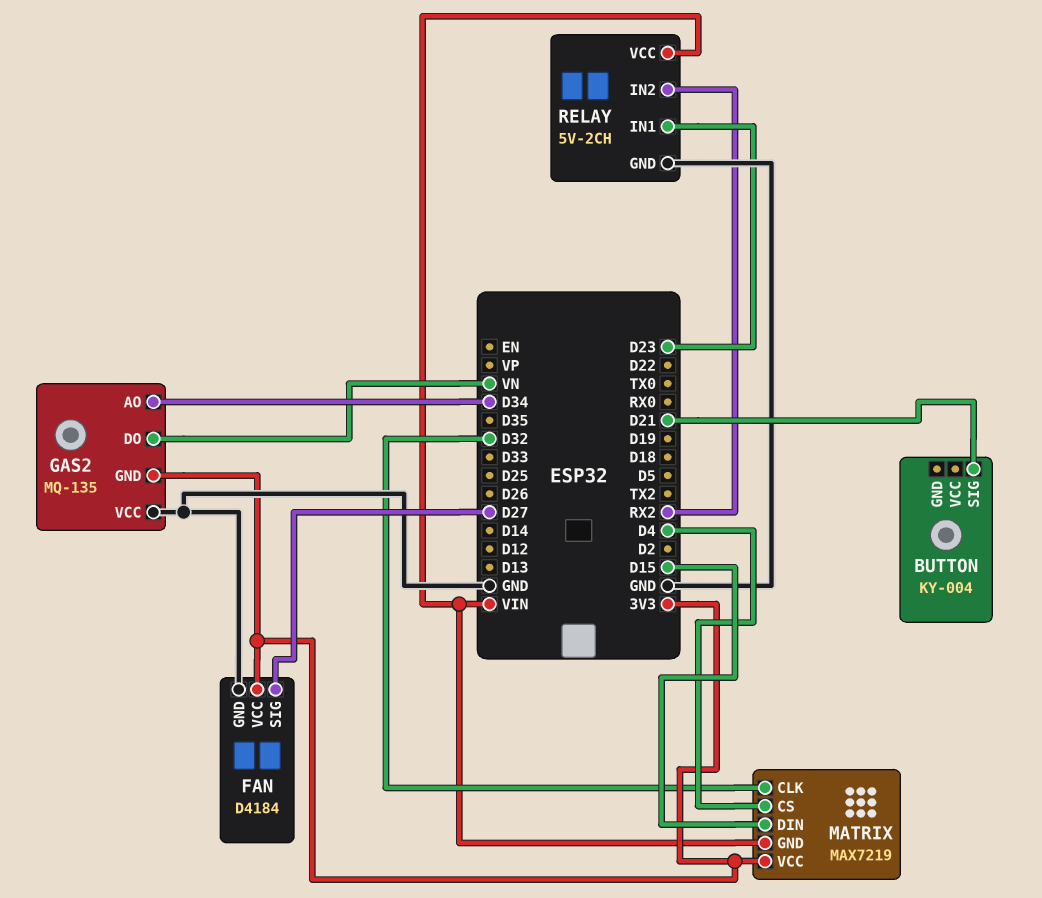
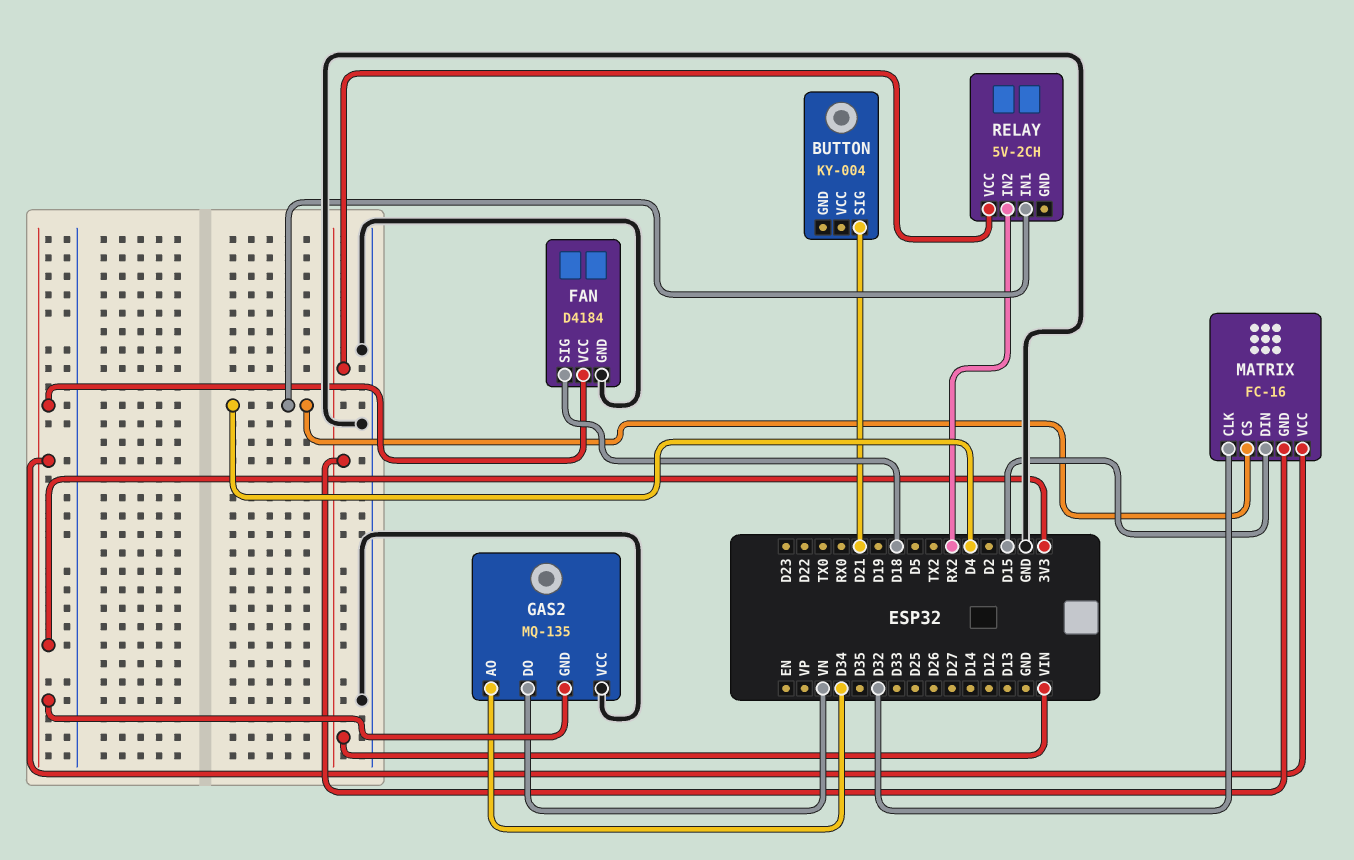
FAN pin SIG: D27 -> D18
MATRIX: MAX7219 -> FC-16
RELAY pin GND: GND -> none
RELAY pin IN1: D23 -> D4

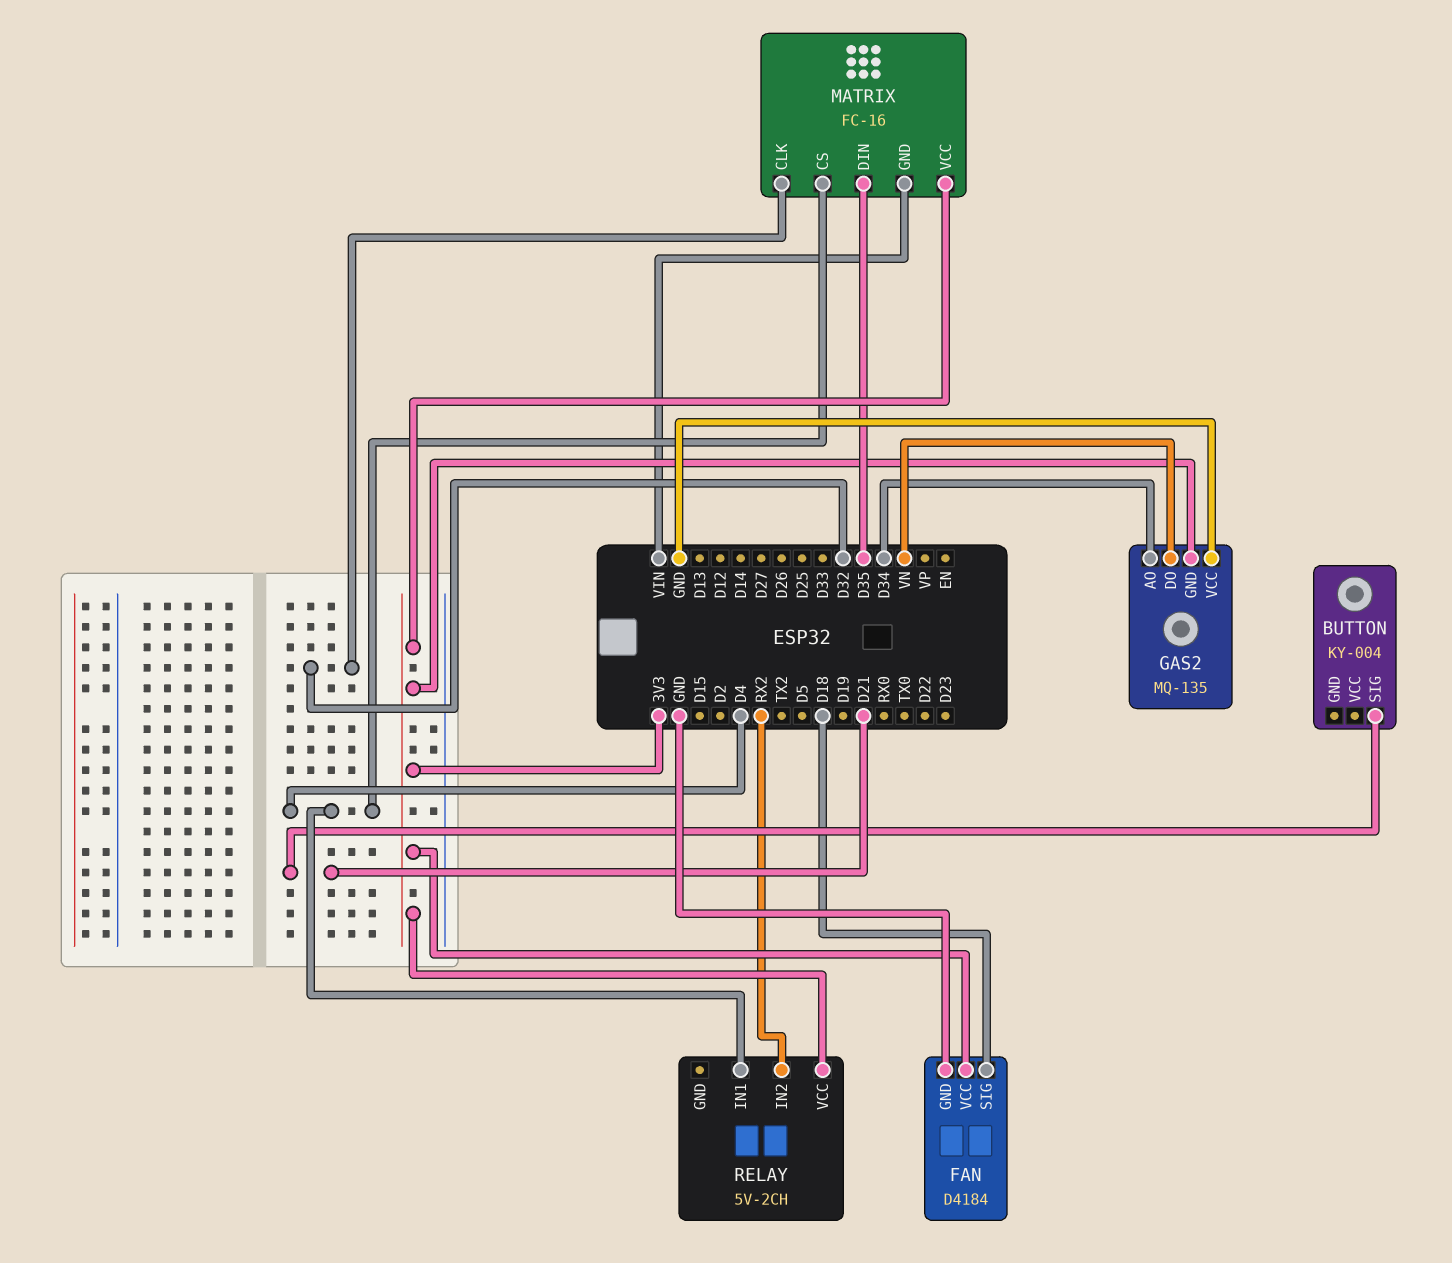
MATRIX pin DIN: D15 -> D35
RELAY pin VCC: VIN -> 3V3

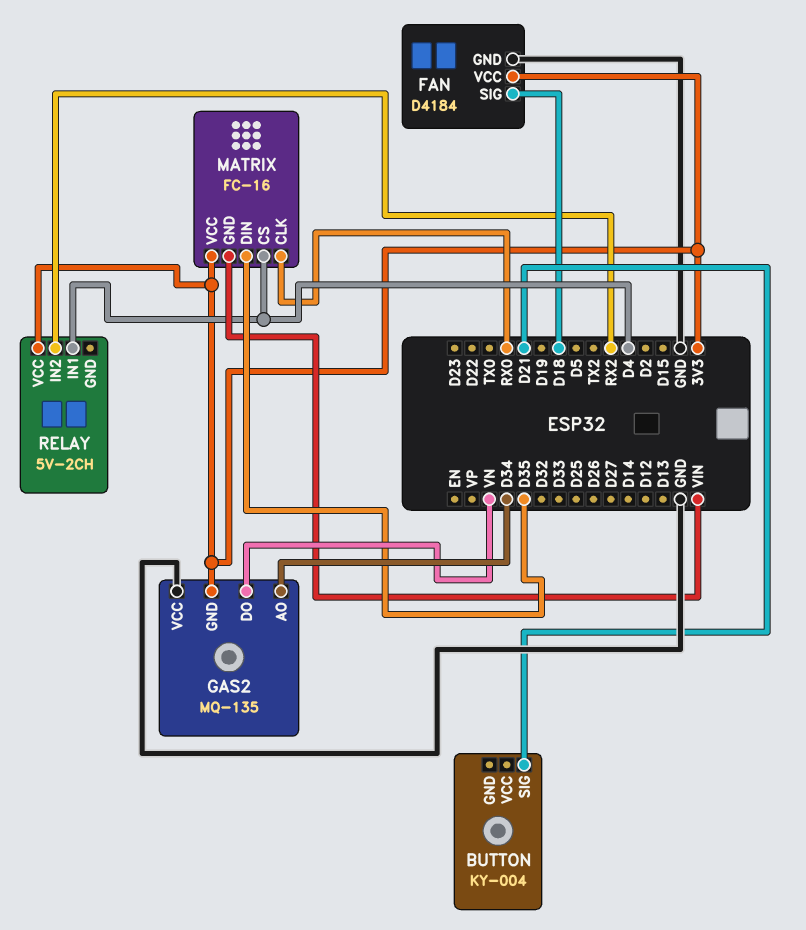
MATRIX pin CLK: D32 -> RX0

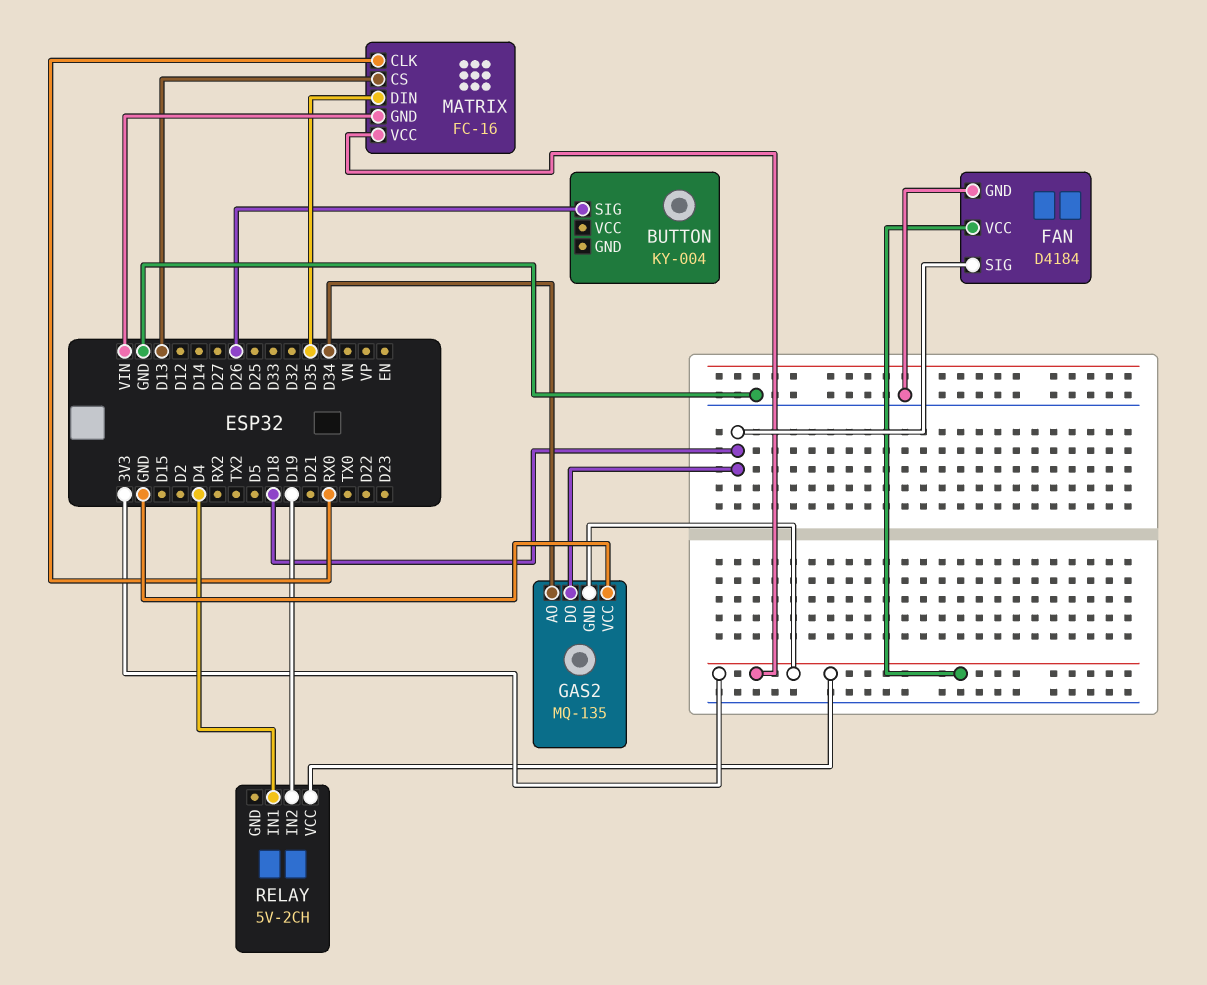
BUTTON pin SIG: D21 -> D26
GAS2 pin DO: VN -> D18
MATRIX pin CS: D4 -> D13
RELAY pin IN2: RX2 -> D19

